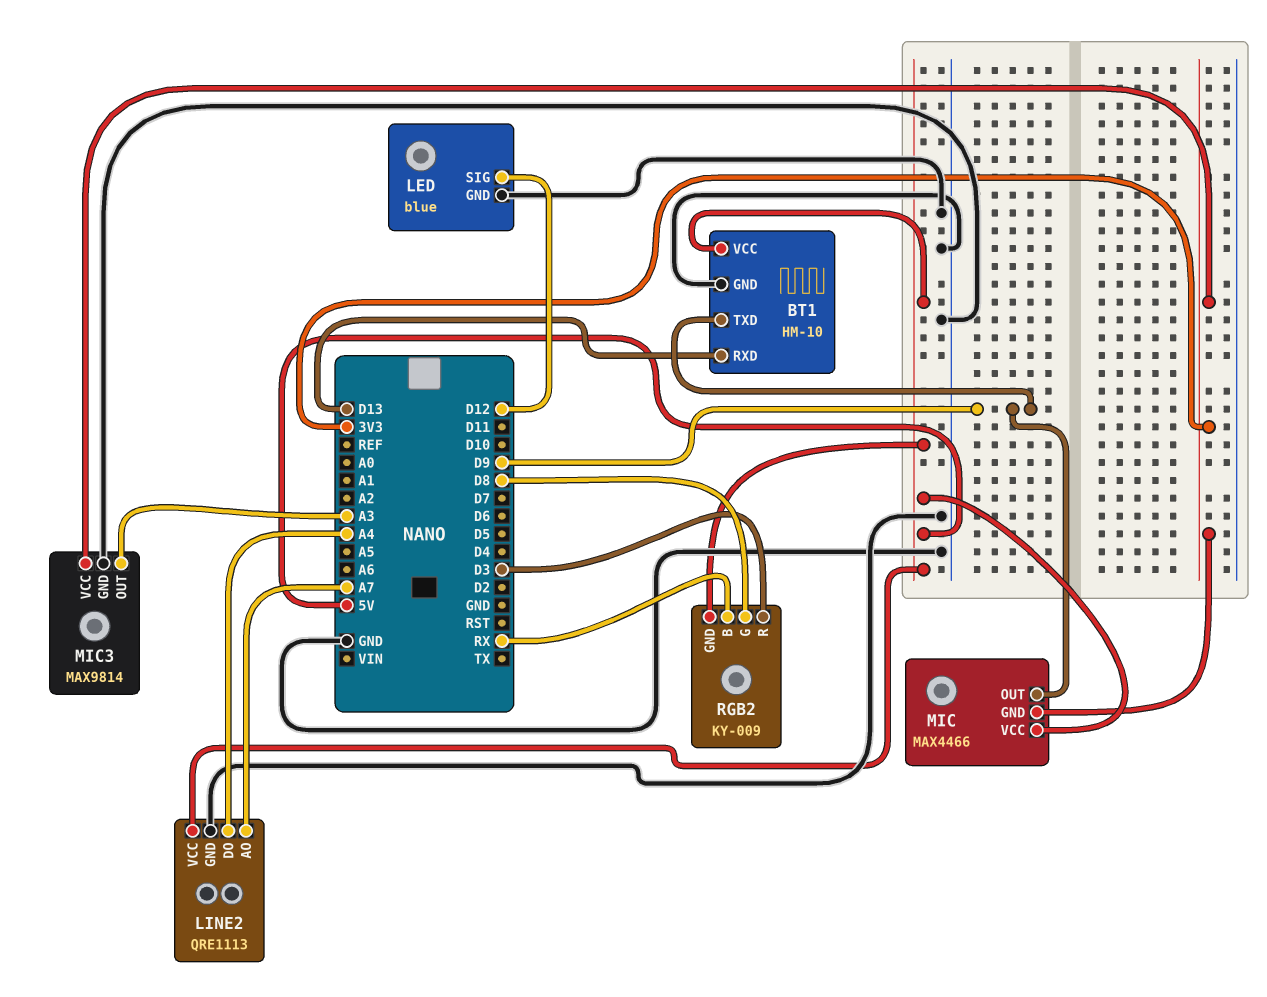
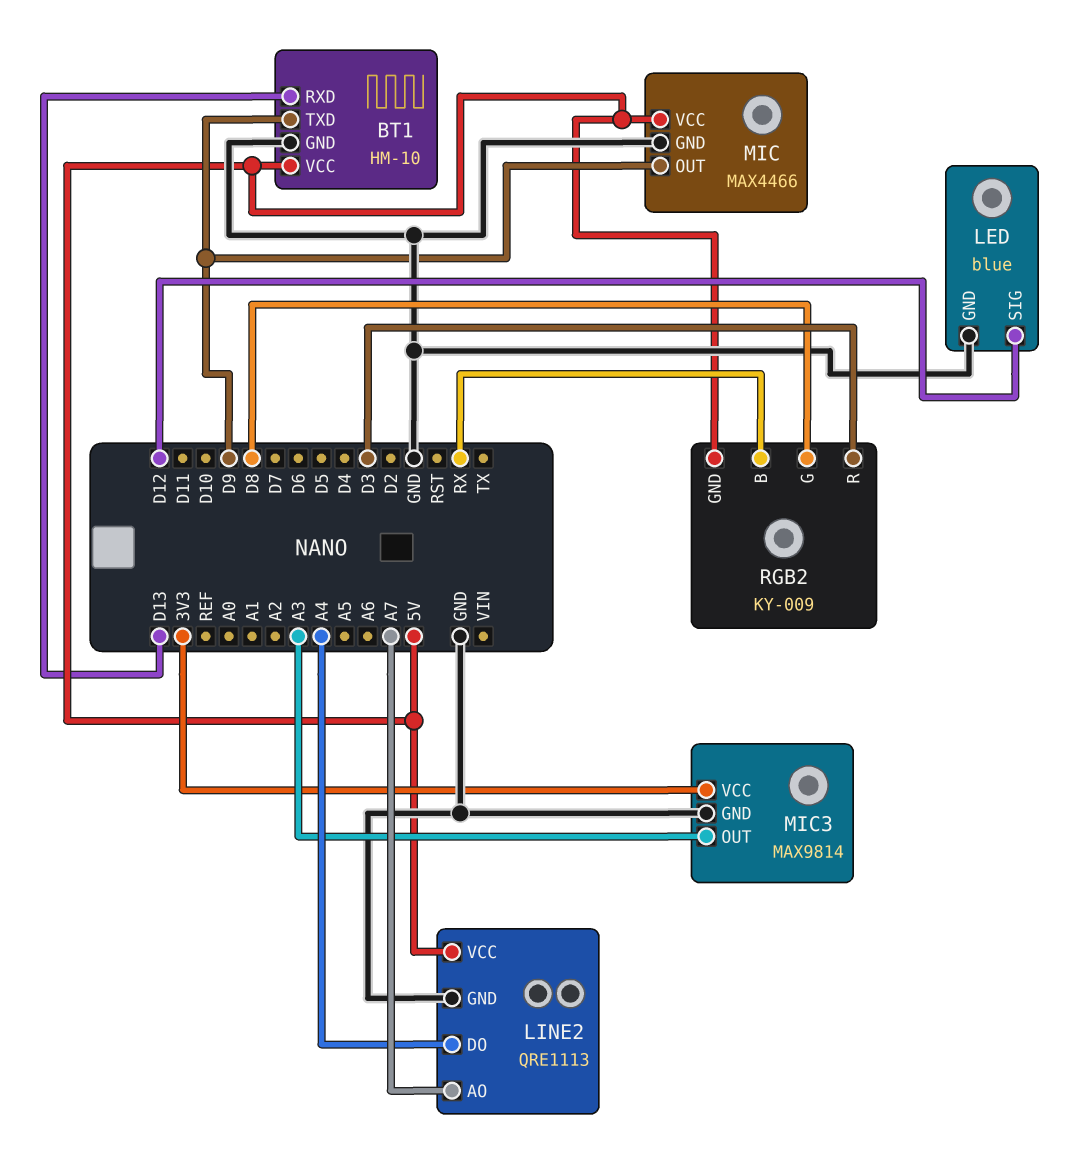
MIC pin GND: 3V3 -> GND

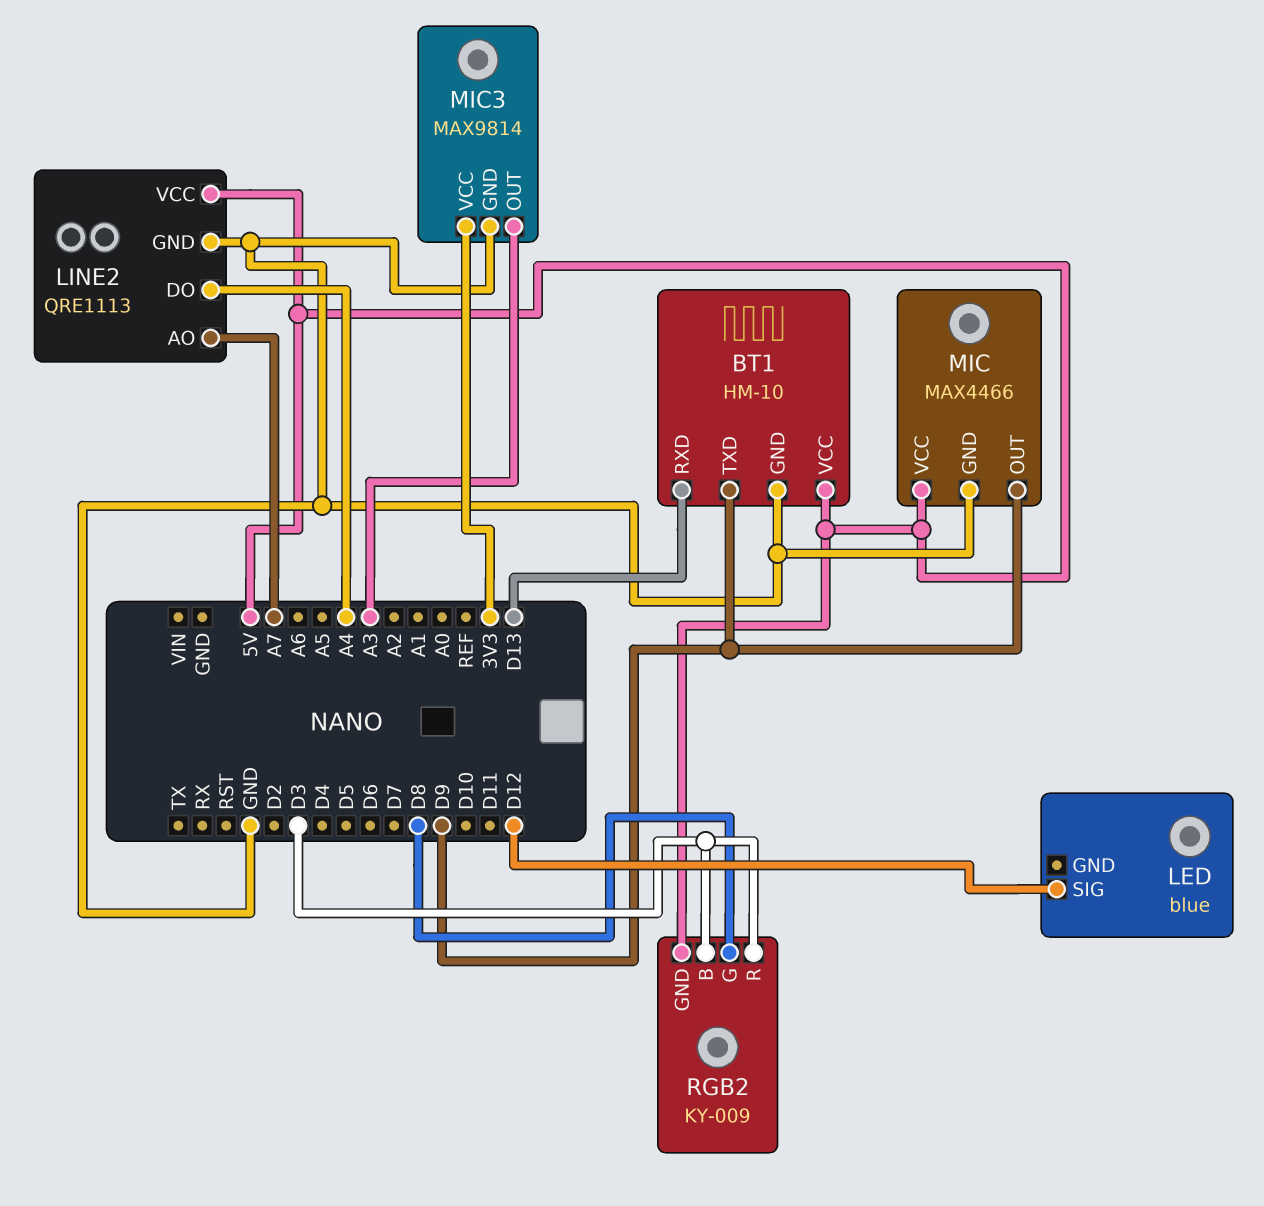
LED pin GND: GND -> none
RGB2 pin B: RX -> D3

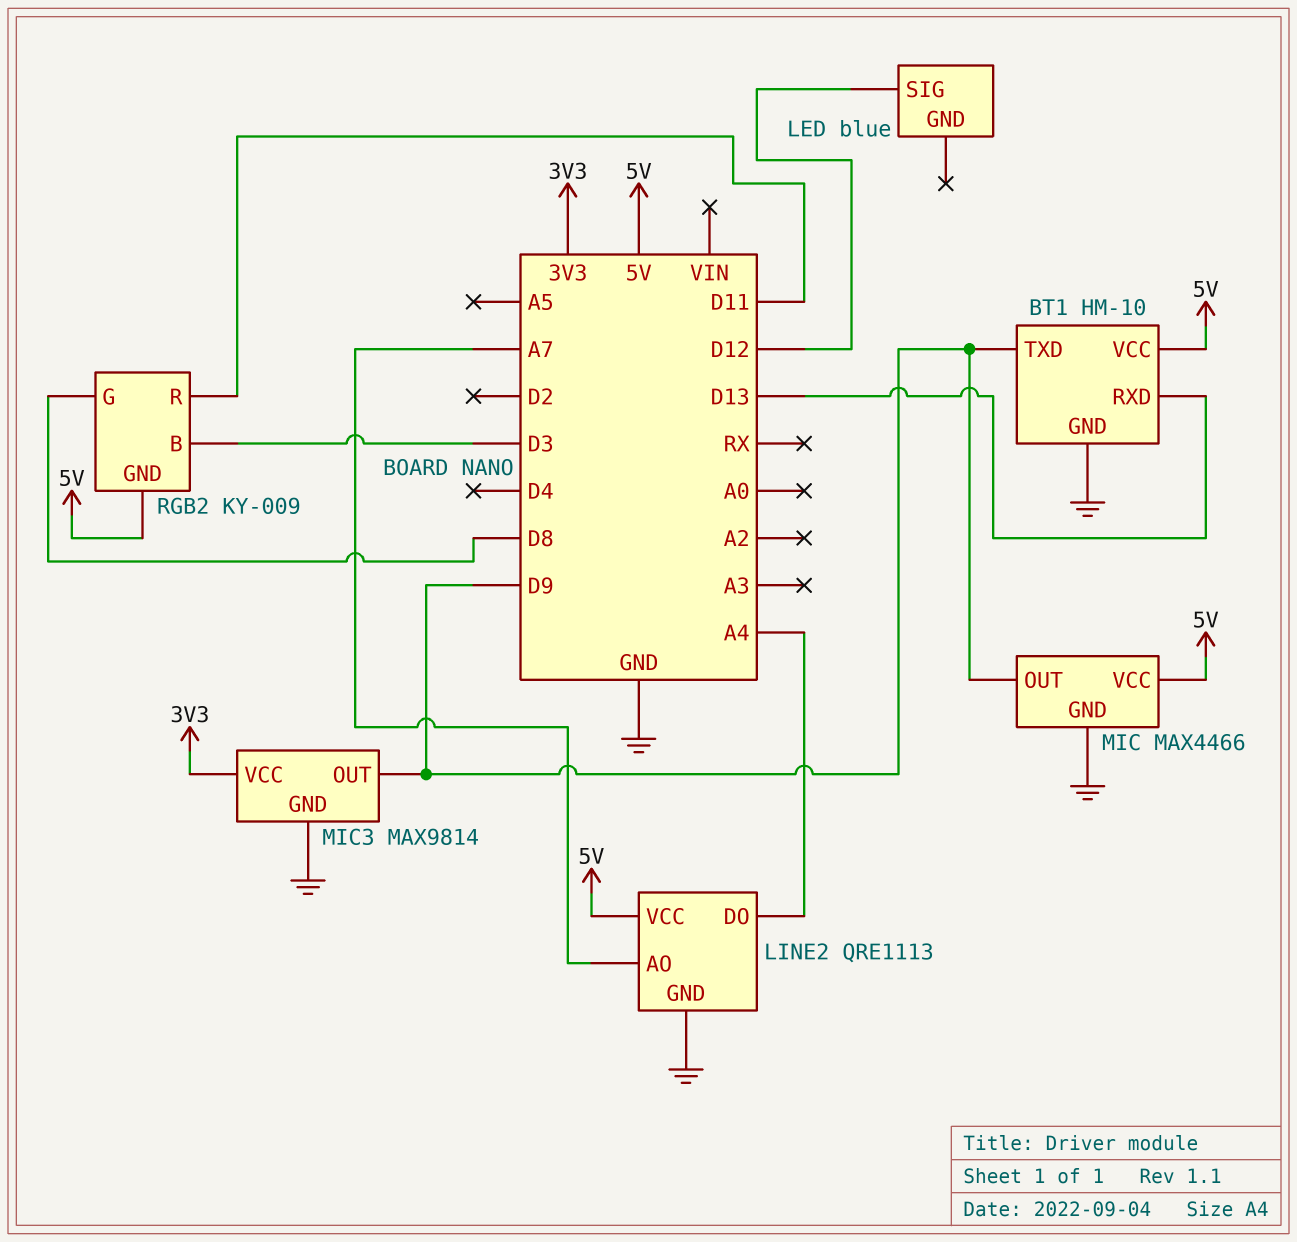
MIC3 pin OUT: A3 -> D9
RGB2 pin R: D3 -> D11

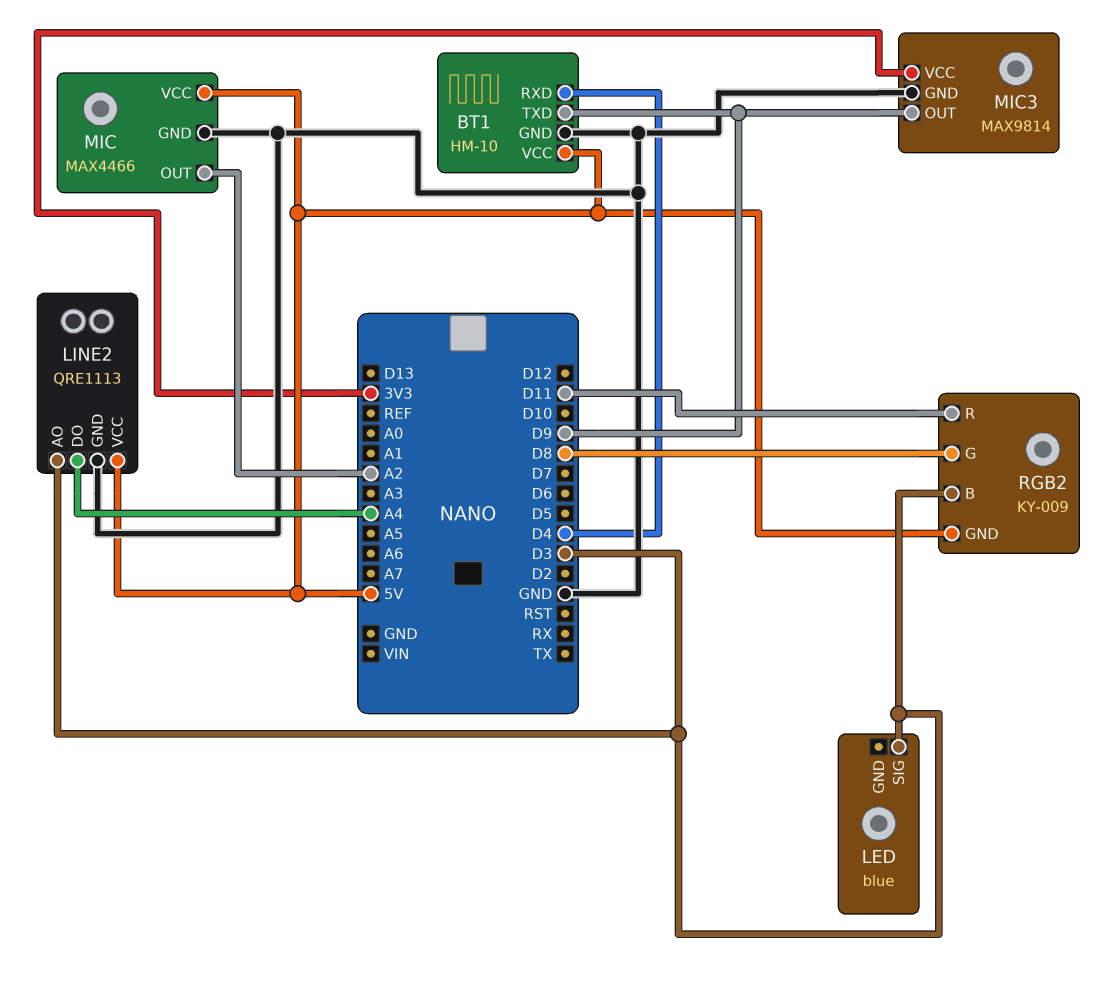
BT1 pin RXD: D13 -> D4
LED pin SIG: D12 -> D3
LINE2 pin AO: A7 -> D3
MIC pin OUT: D9 -> A2

